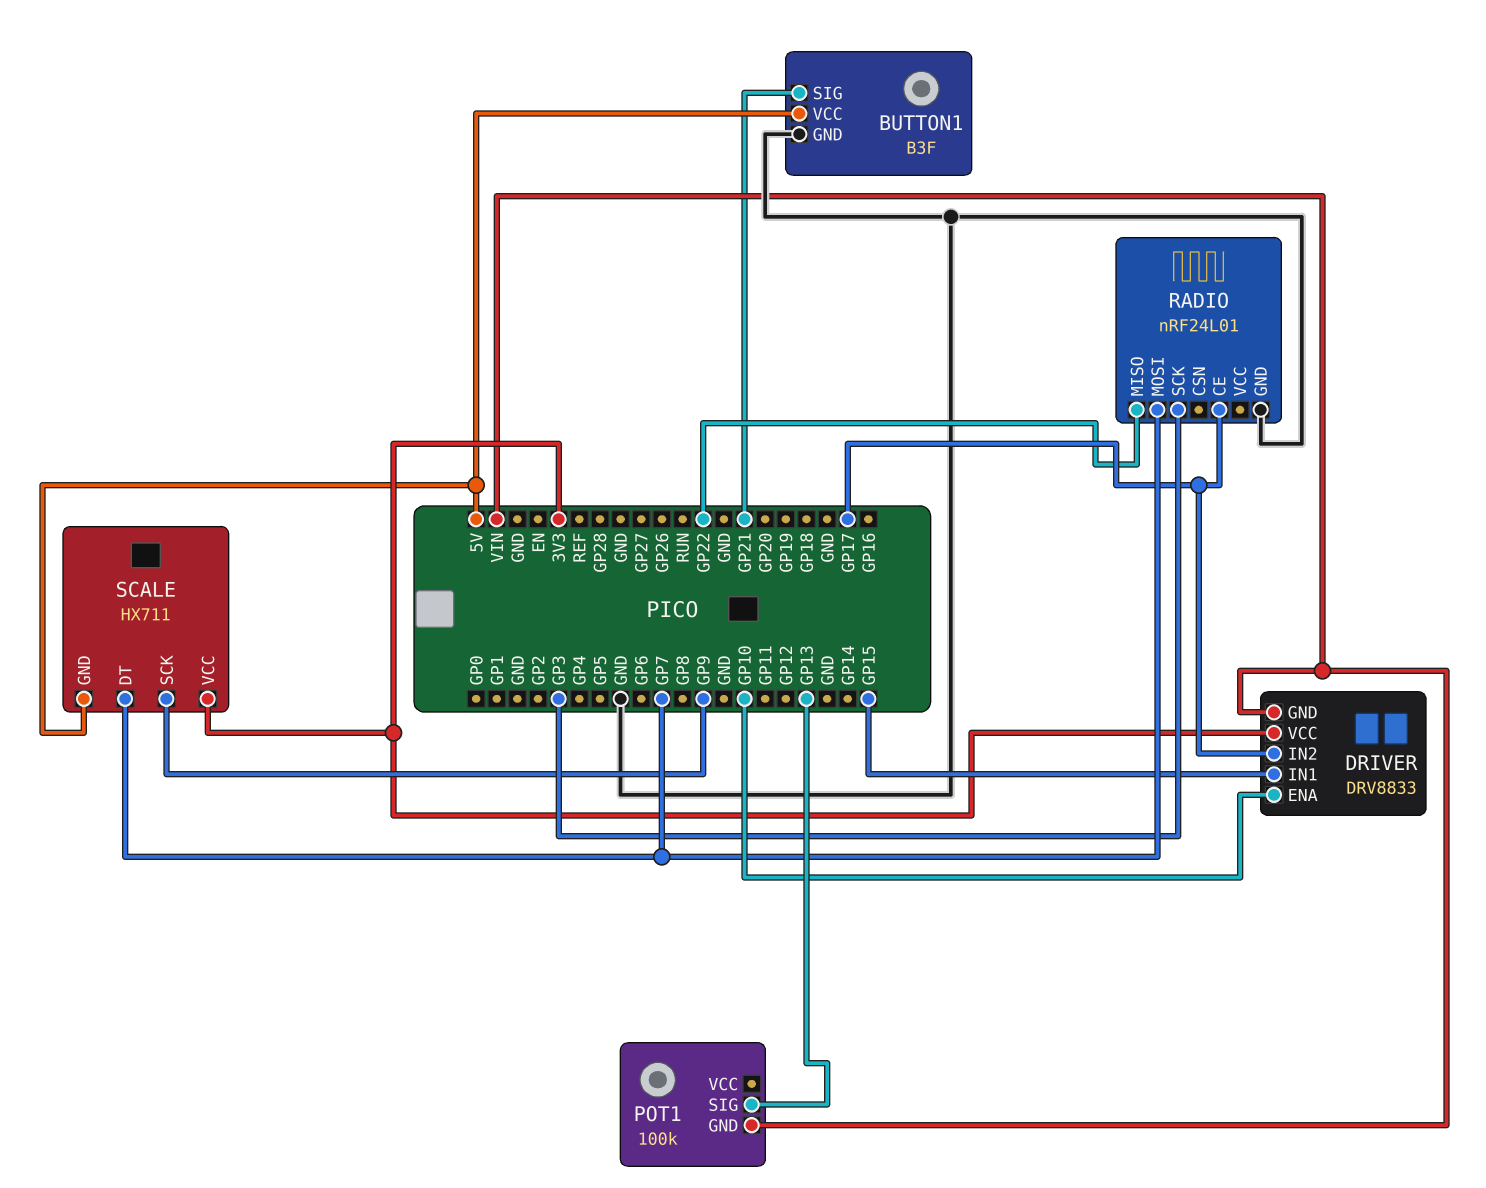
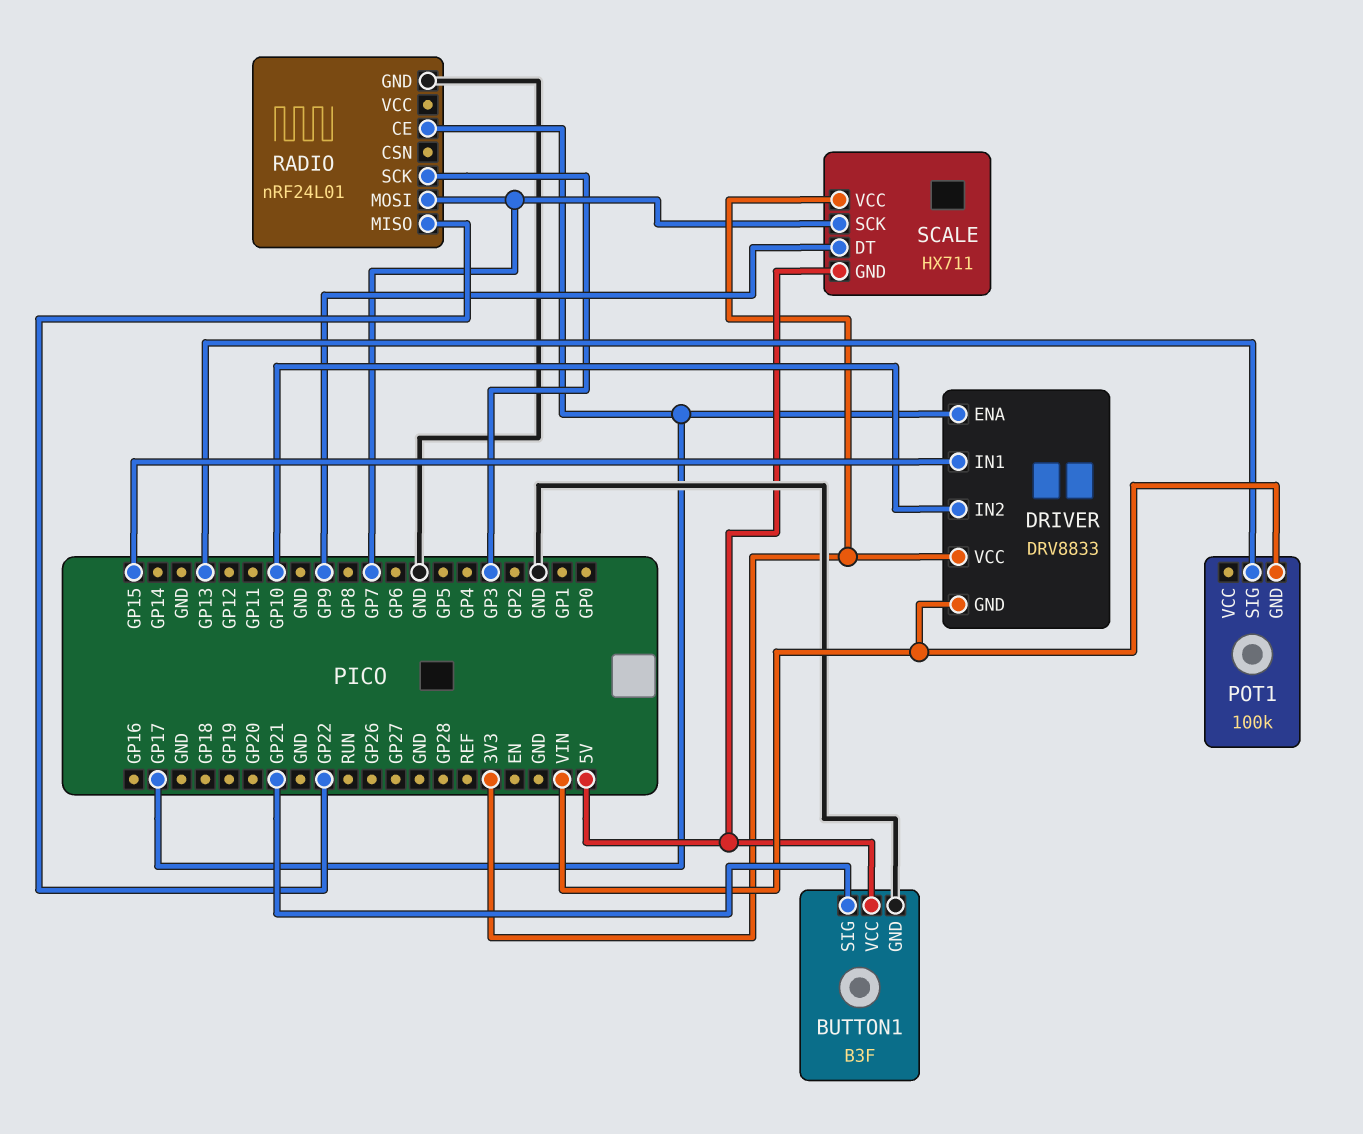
DRIVER pin ENA: GP10 -> GP17
DRIVER pin IN2: GP17 -> GP10
SCALE pin DT: GP7 -> GP9
SCALE pin SCK: GP9 -> GP7

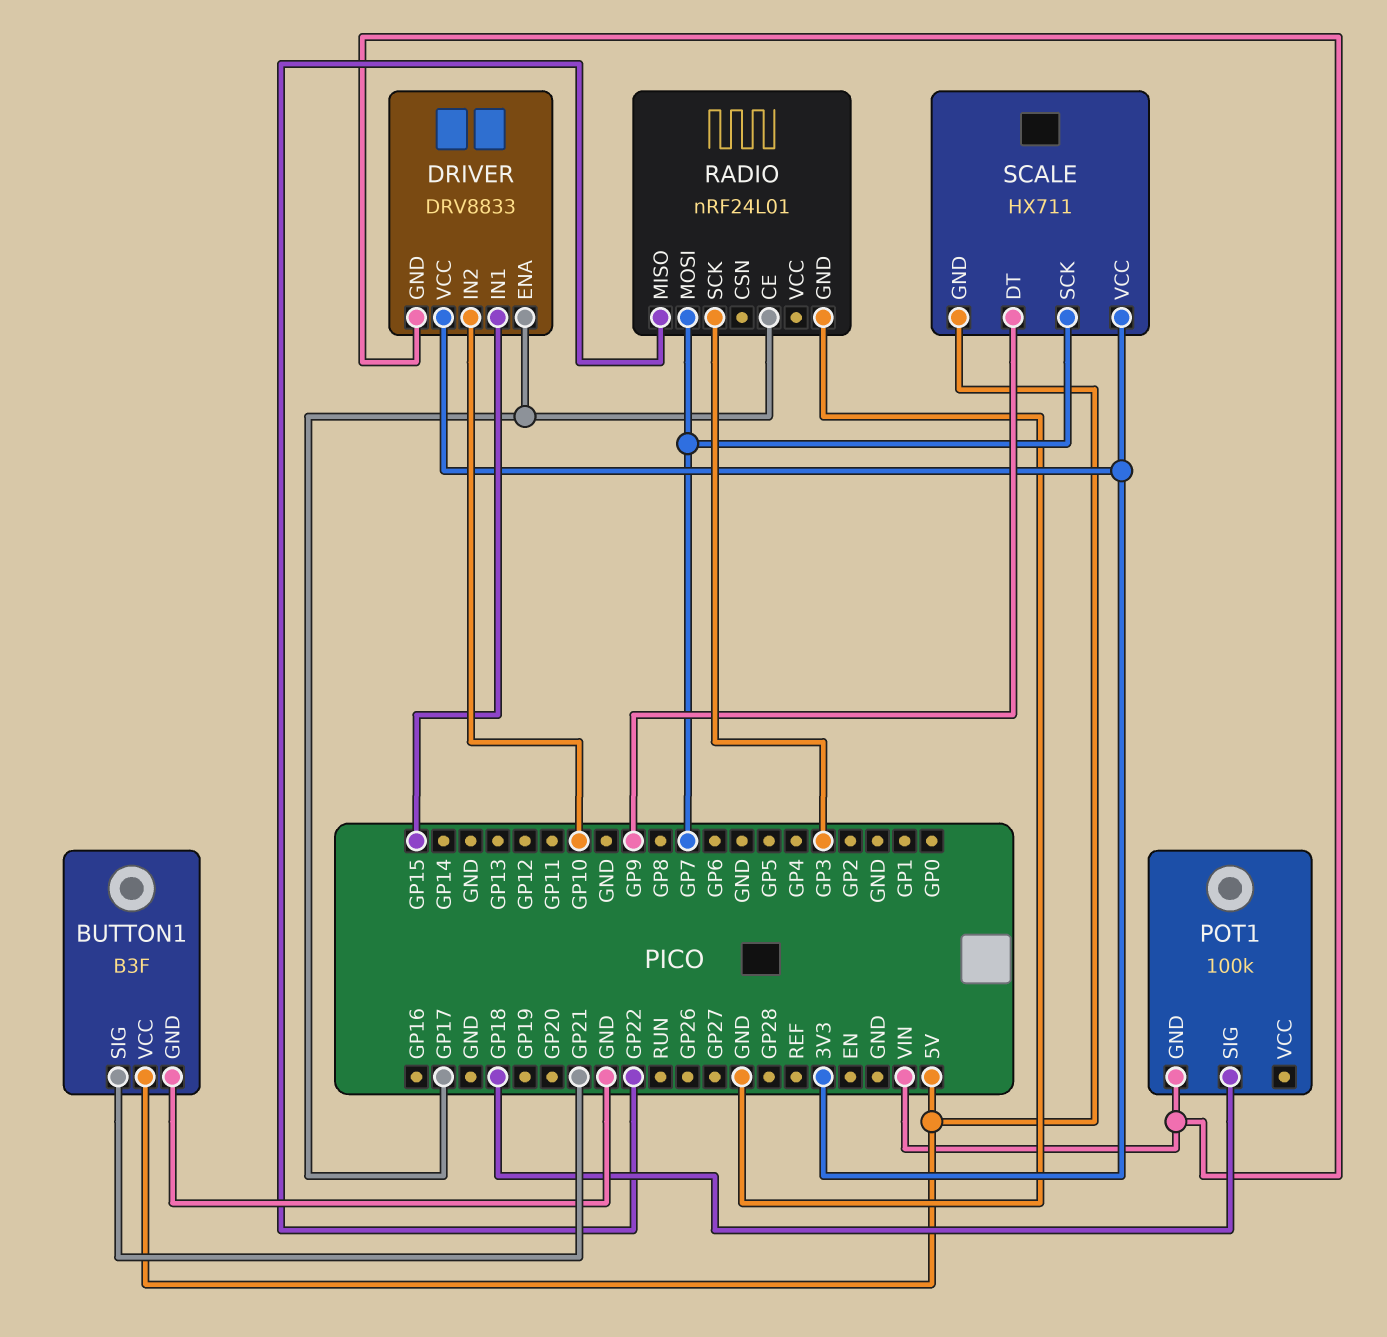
POT1 pin SIG: GP13 -> GP18

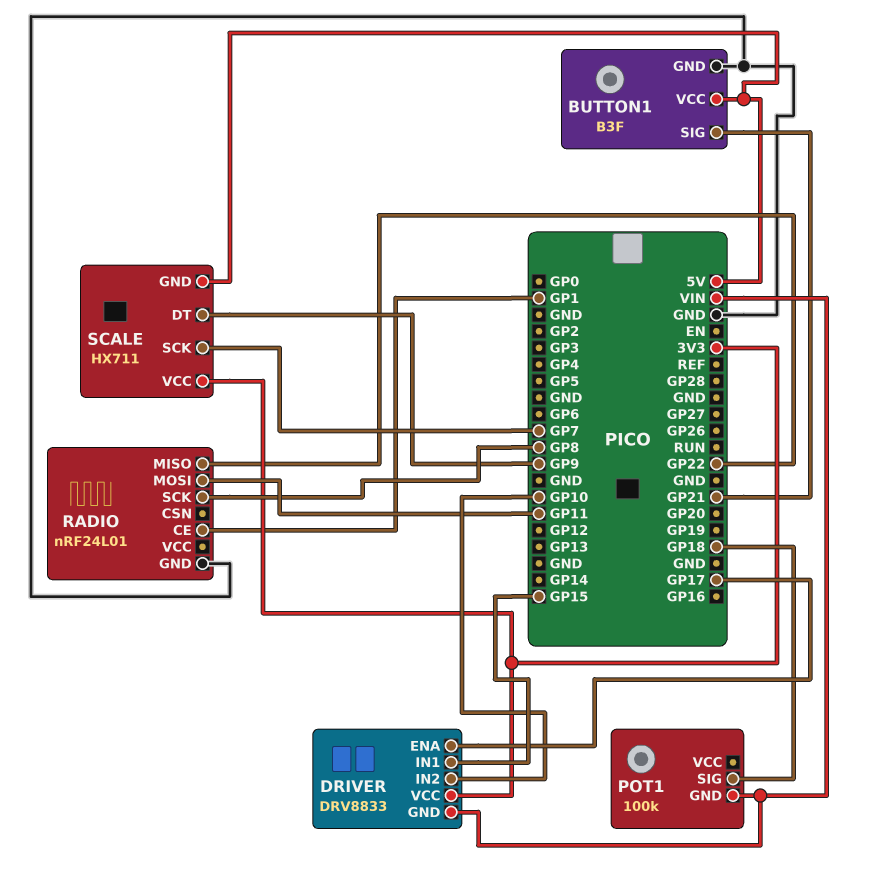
RADIO pin CE: GP17 -> GP1
RADIO pin MOSI: GP7 -> GP11
RADIO pin SCK: GP3 -> GP8

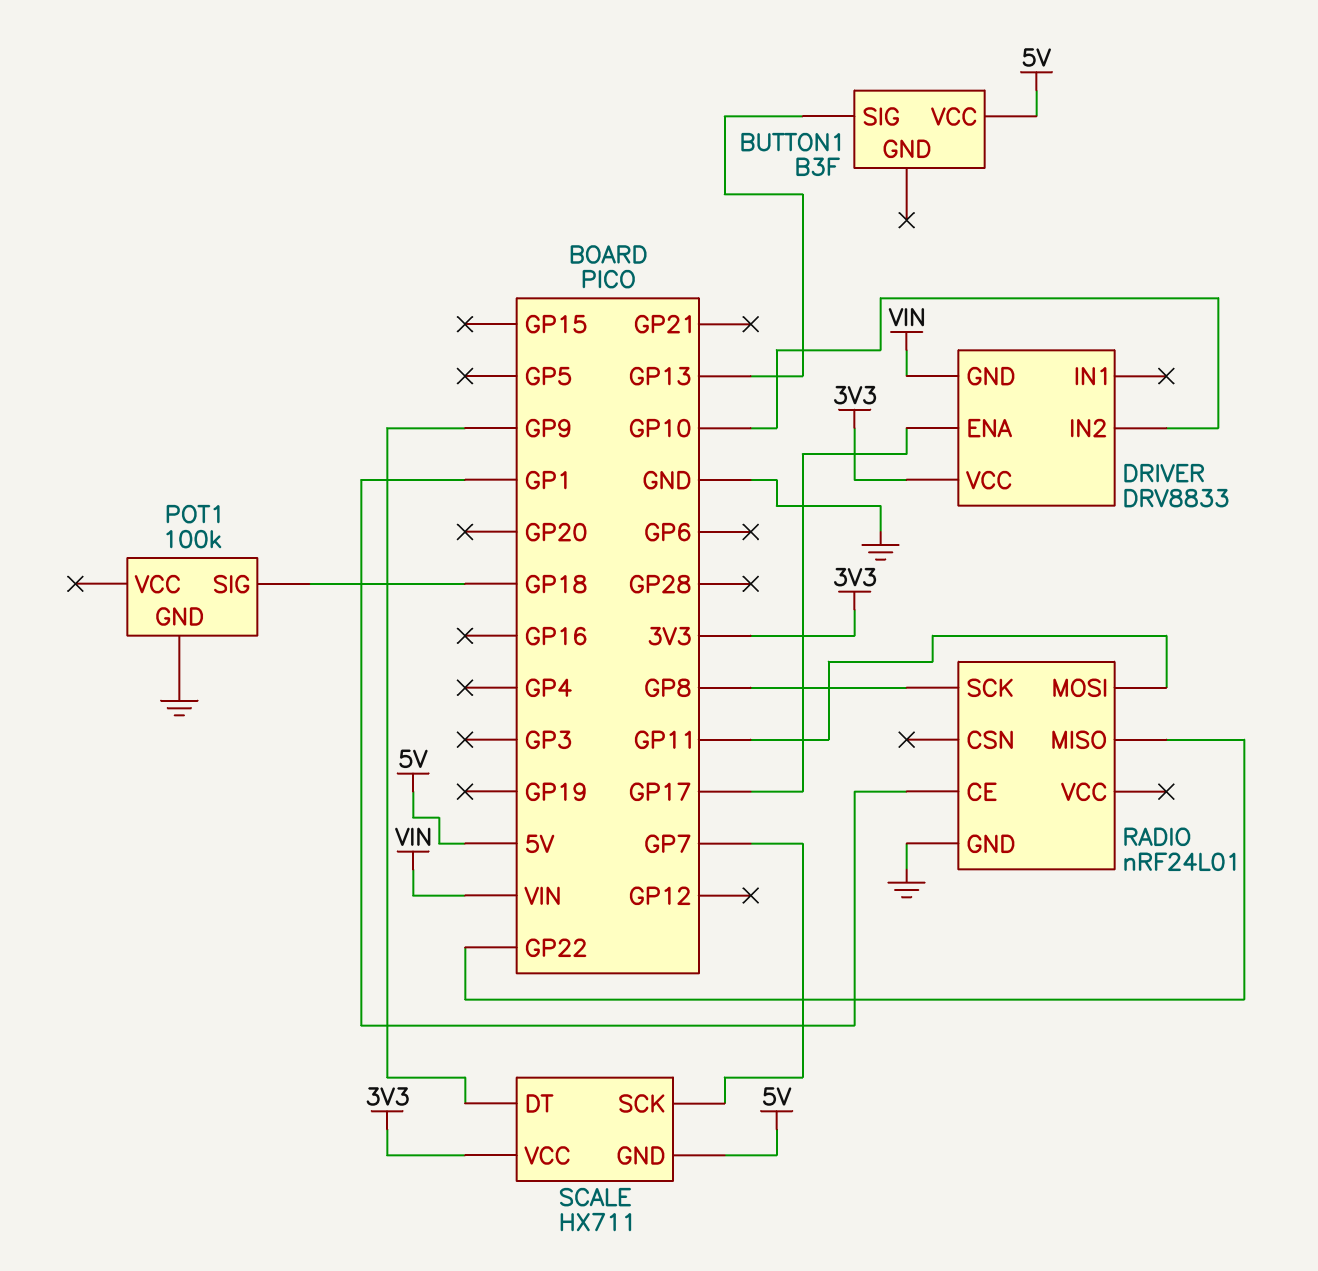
BUTTON1 pin GND: GND -> none
BUTTON1 pin SIG: GP21 -> GP13
DRIVER pin IN1: GP15 -> none
POT1 pin GND: VIN -> GND

